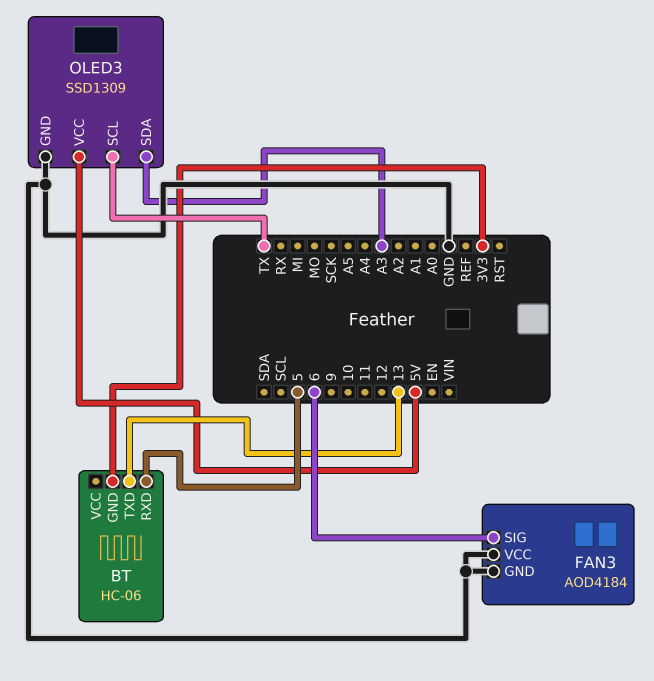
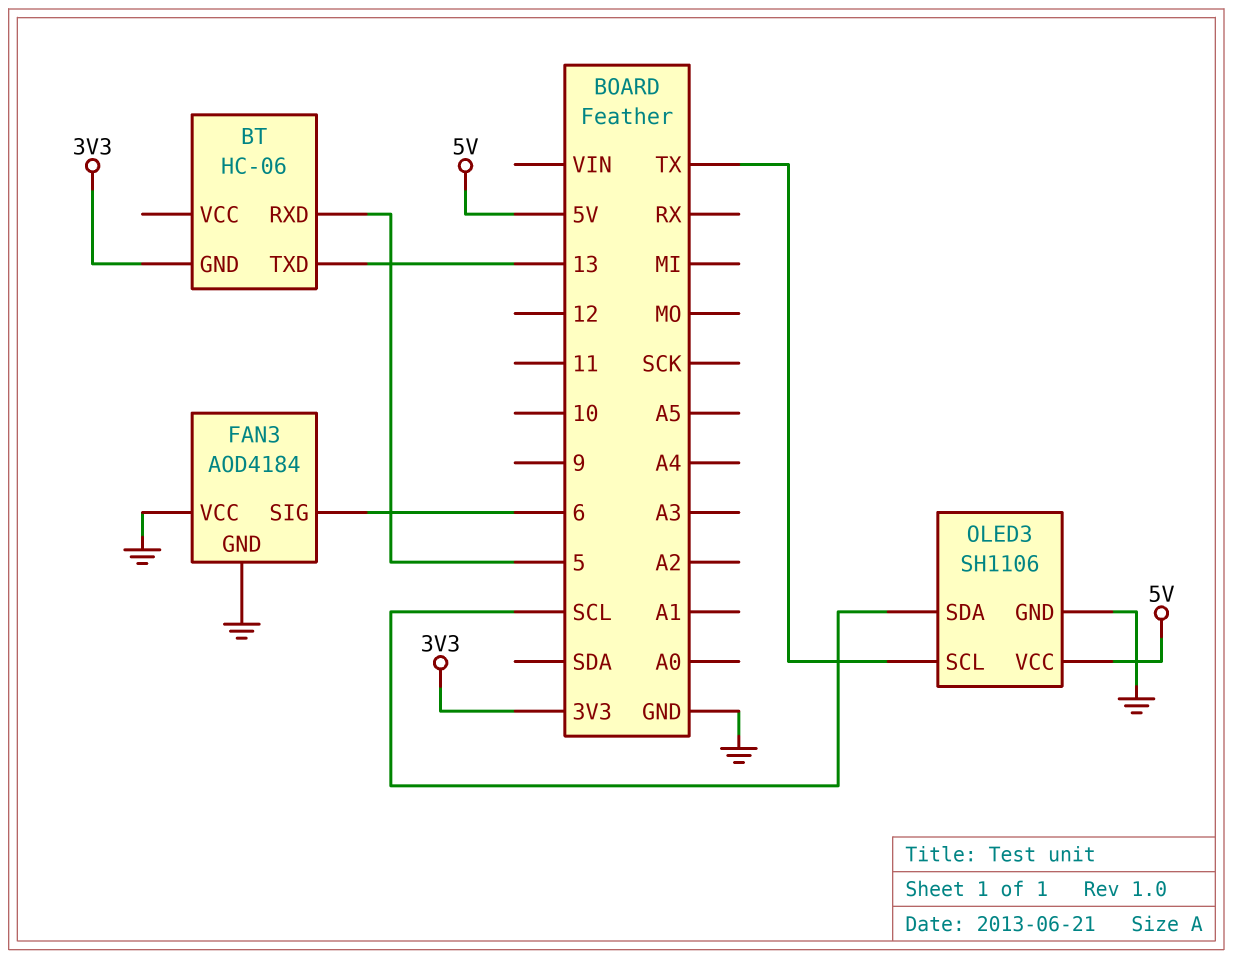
OLED3: SSD1309 -> SH1106
OLED3 pin SDA: A3 -> SCL

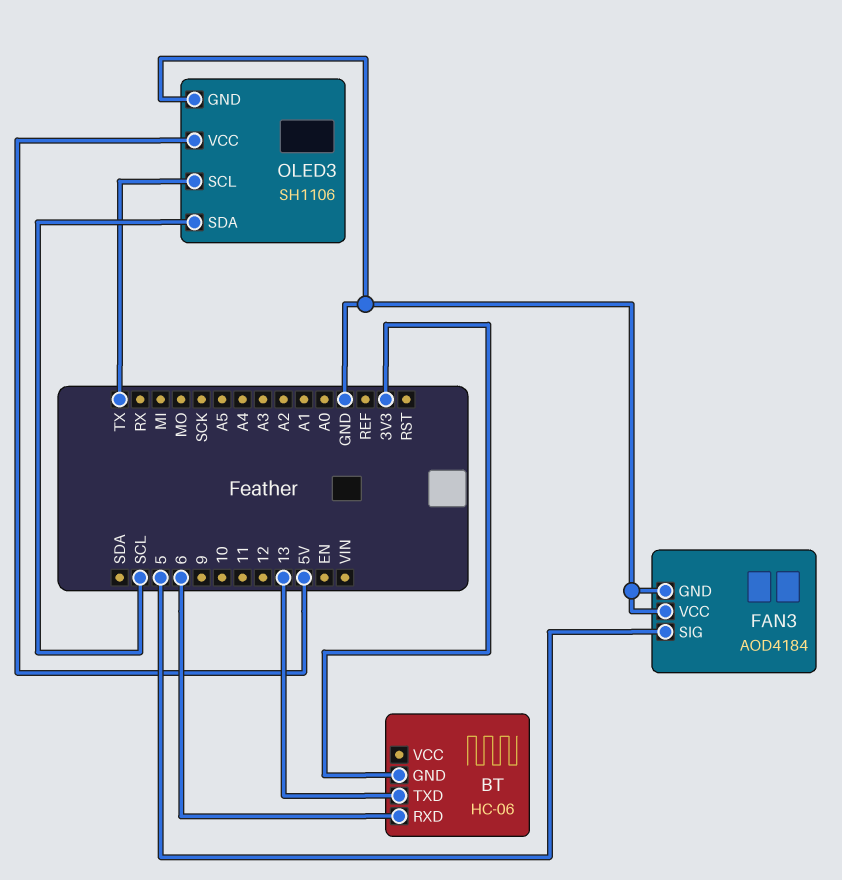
BT pin RXD: 5 -> 6
FAN3 pin SIG: 6 -> 5

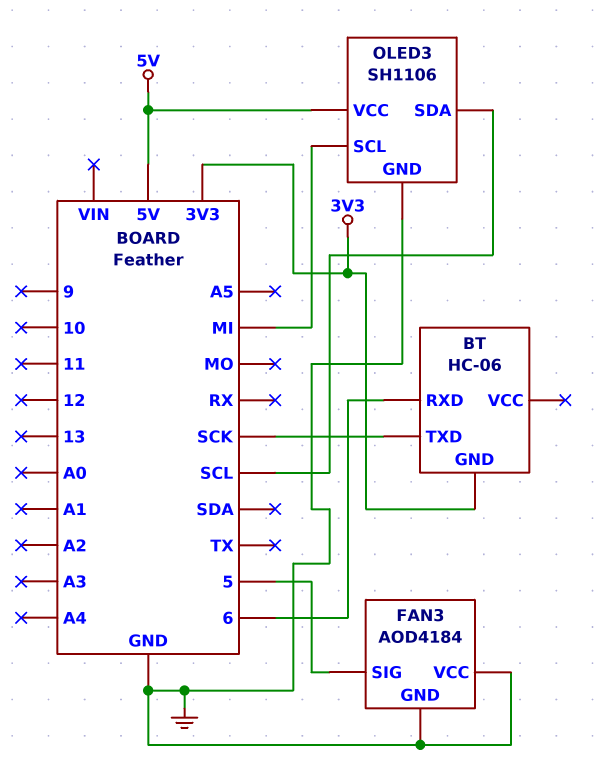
BT pin TXD: 13 -> SCK
OLED3 pin SCL: TX -> MI

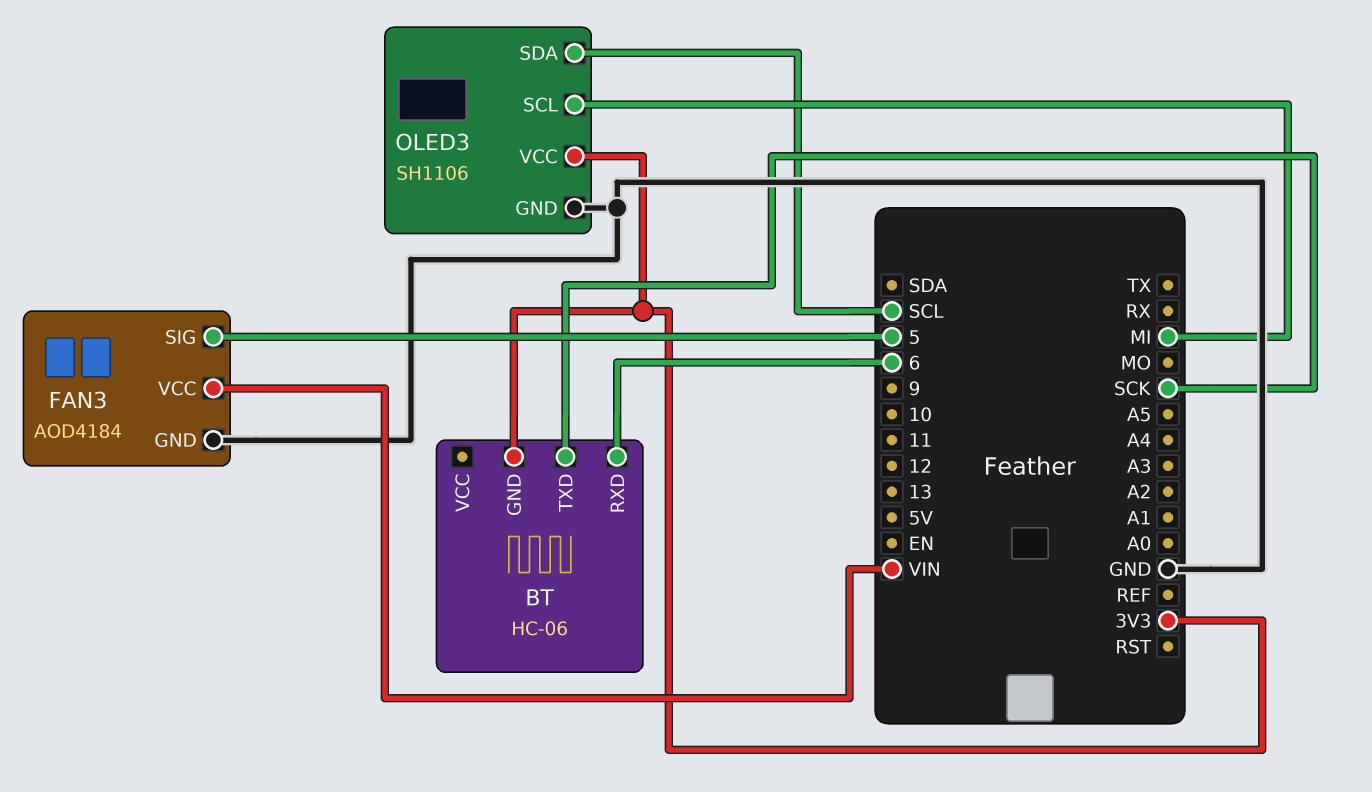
FAN3 pin VCC: GND -> VIN
OLED3 pin VCC: 5V -> 3V3

